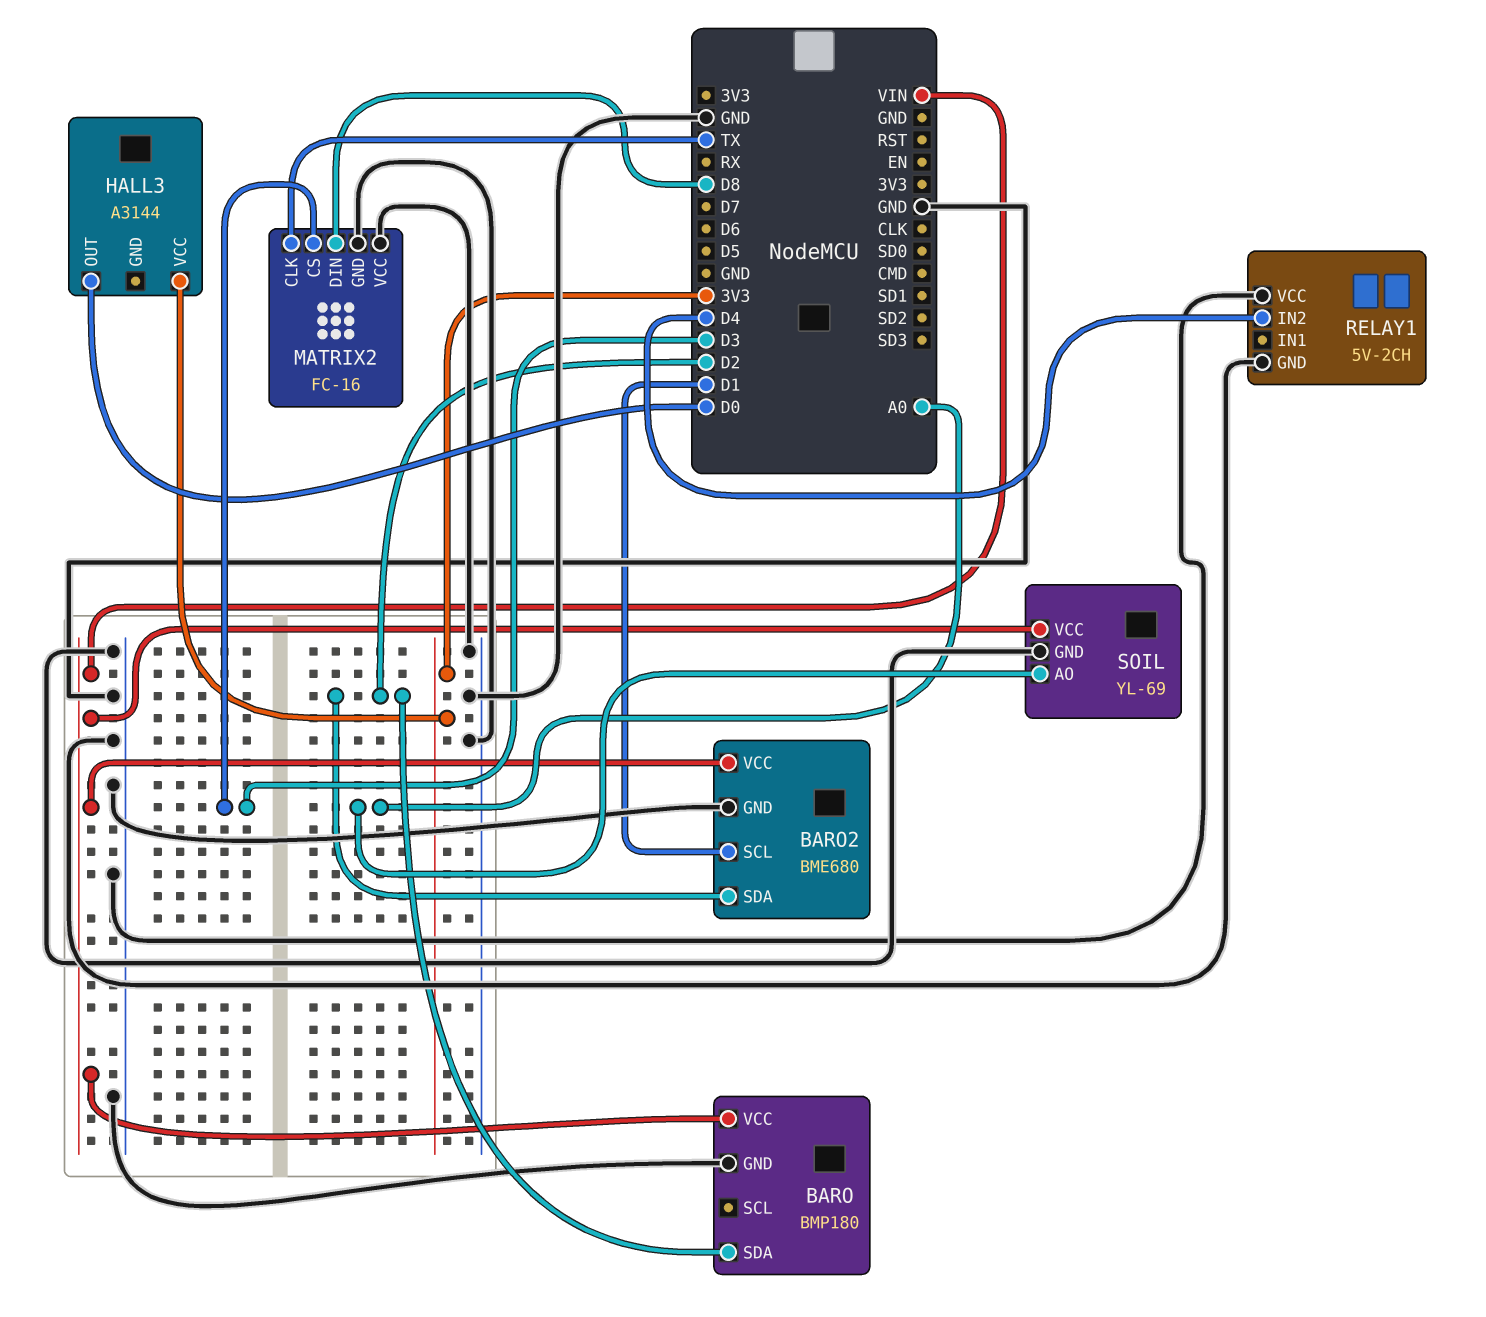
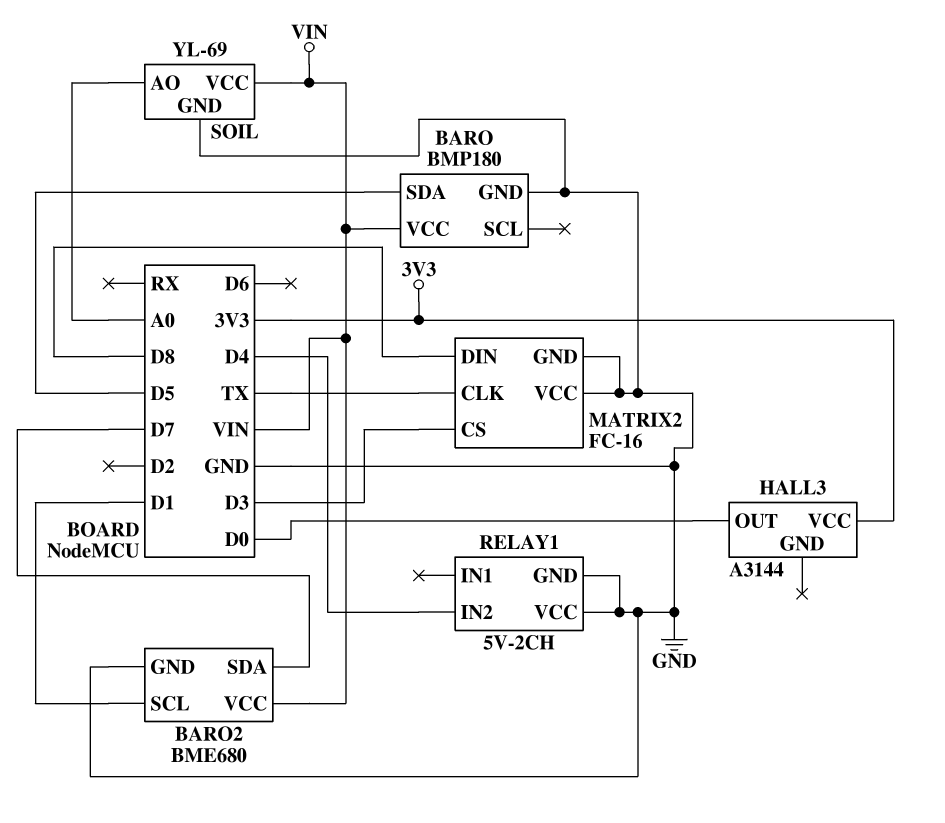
BARO pin SDA: D2 -> D5
BARO2 pin SDA: D2 -> D7

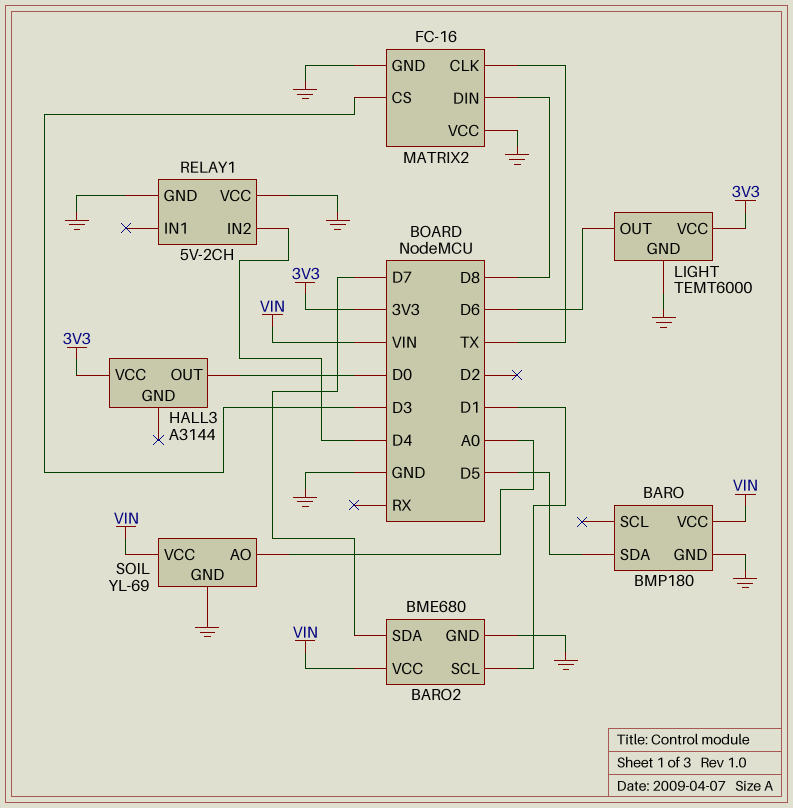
LIGHT: none -> TEMT6000
LIGHT pin GND: none -> GND
LIGHT pin OUT: none -> D6
LIGHT pin VCC: none -> 3V3

